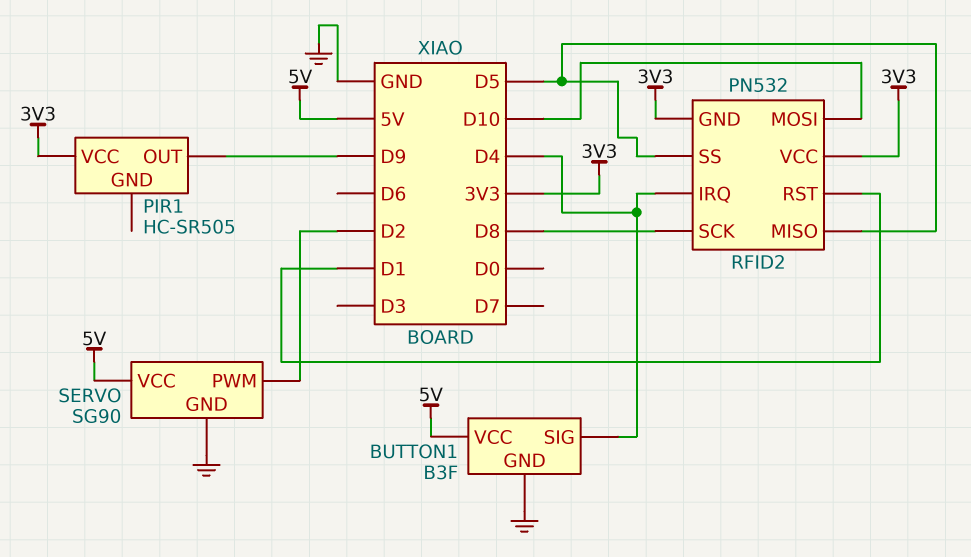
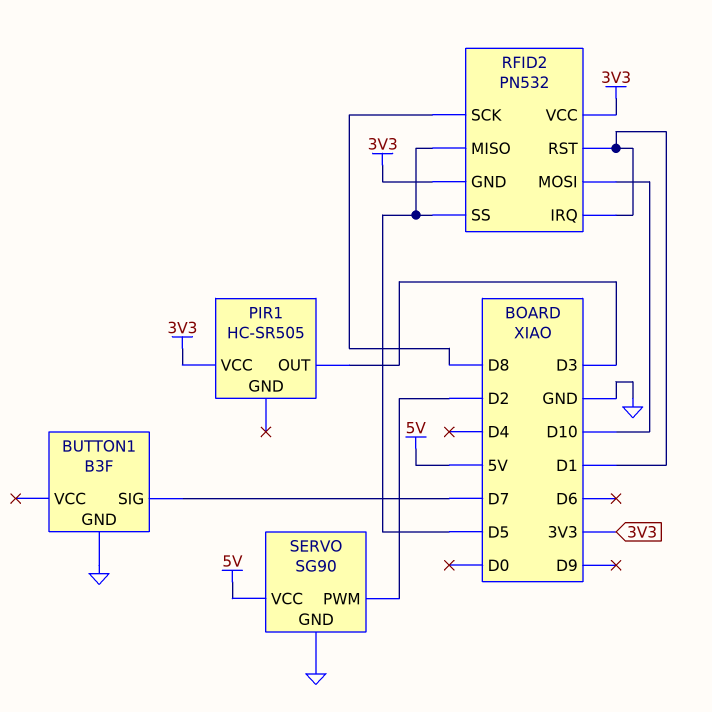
BUTTON1 pin SIG: D4 -> D7
BUTTON1 pin VCC: 5V -> none
PIR1 pin OUT: D9 -> D3
RFID2 pin IRQ: D4 -> D1

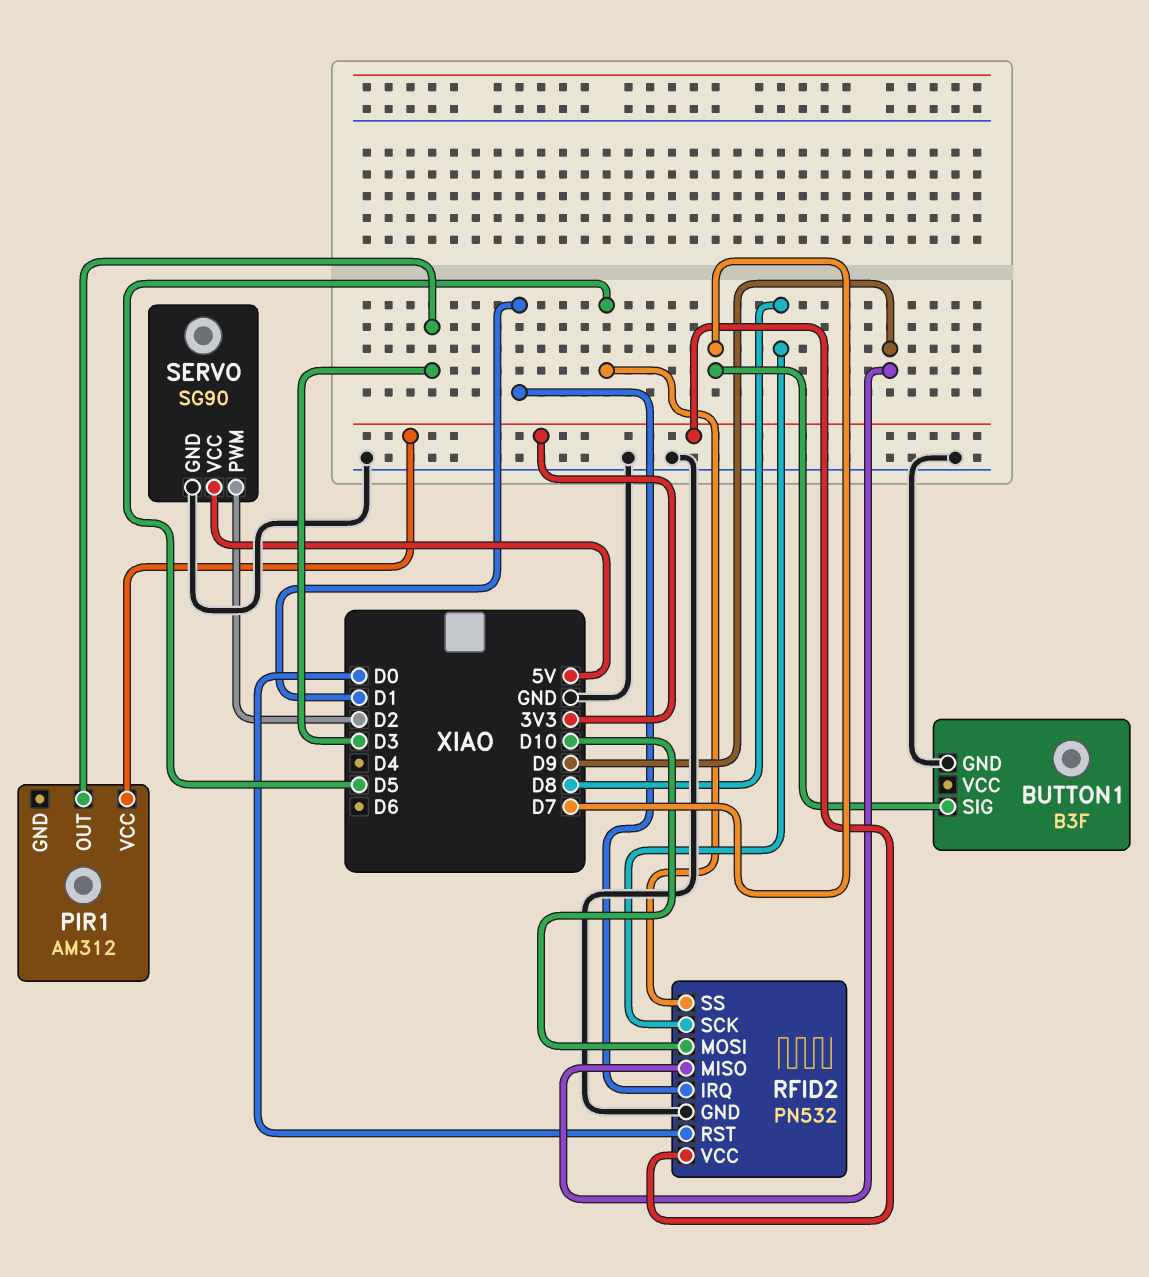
PIR1: HC-SR505 -> AM312
RFID2 pin GND: 3V3 -> GND
RFID2 pin MISO: D5 -> D9
RFID2 pin RST: D1 -> D0

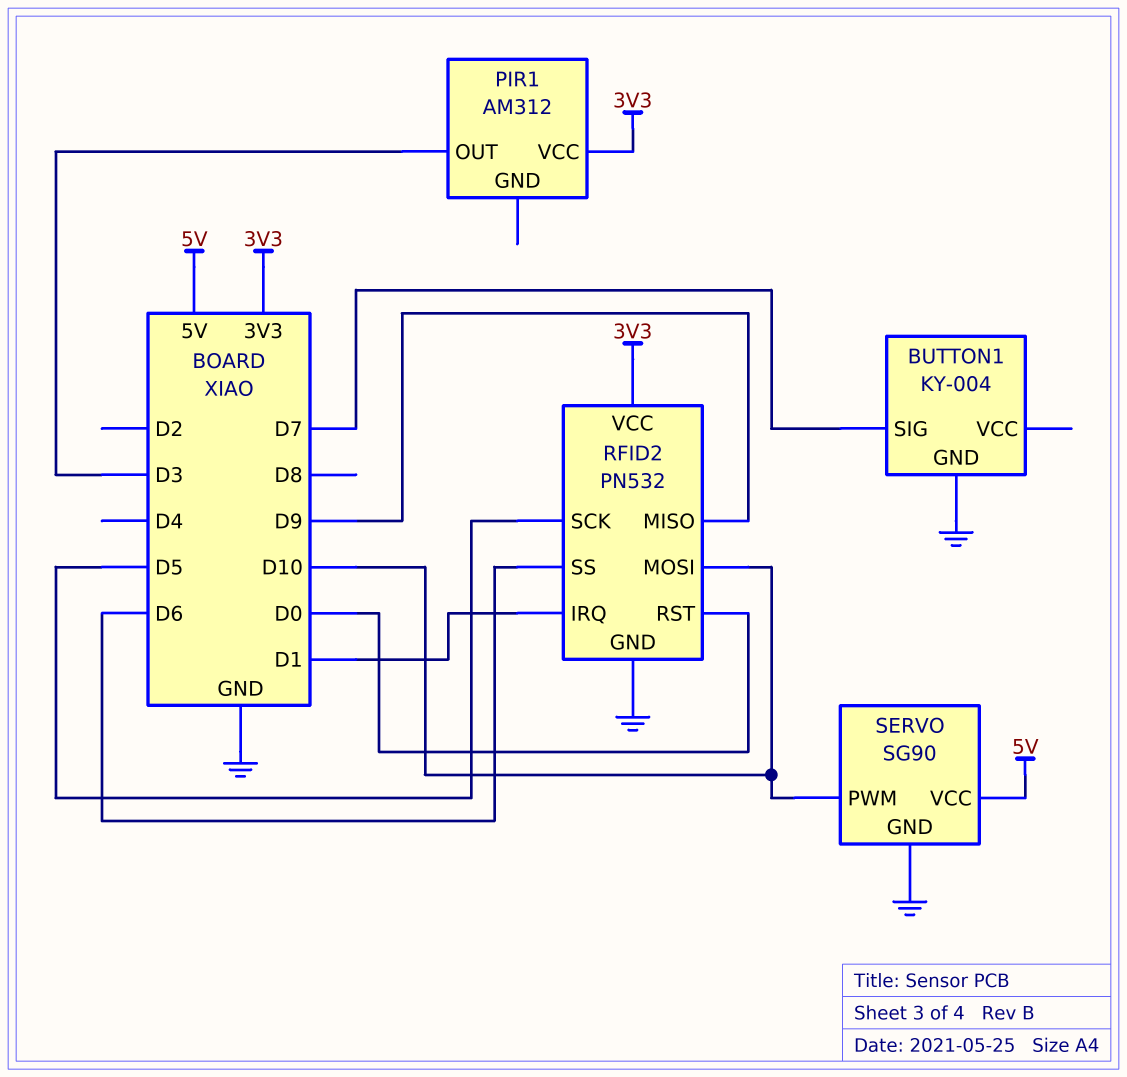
BUTTON1: B3F -> KY-004
RFID2 pin SCK: D8 -> D5
RFID2 pin SS: D5 -> D6
SERVO pin PWM: D2 -> D10

